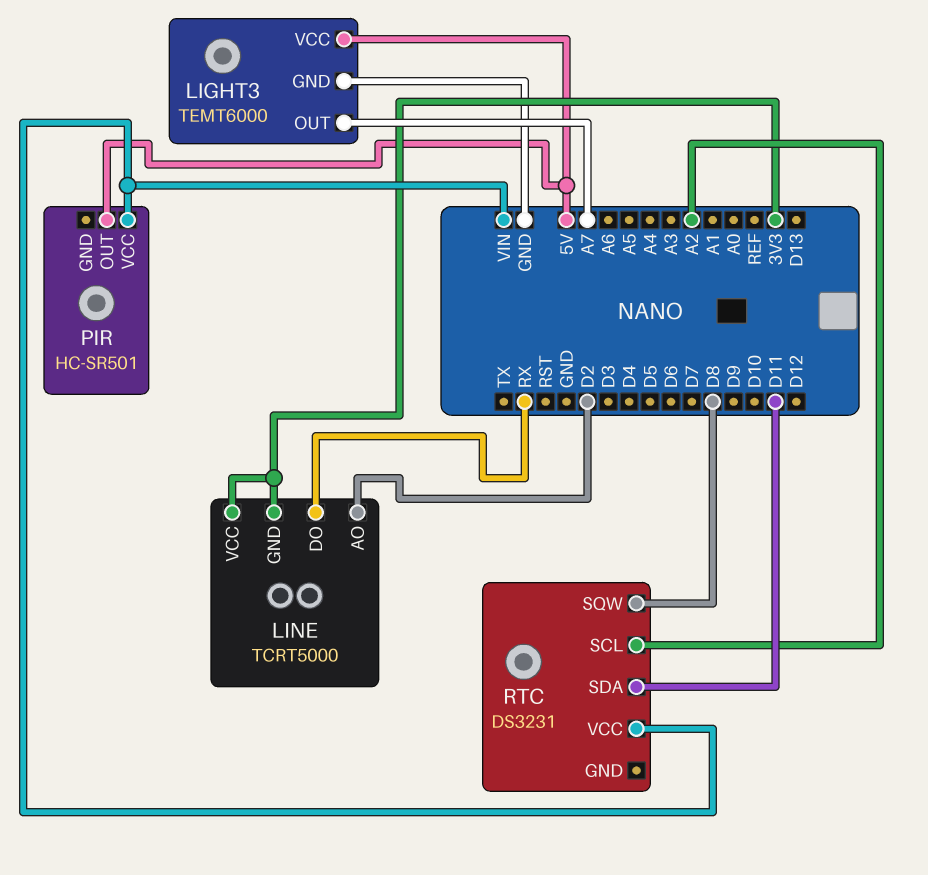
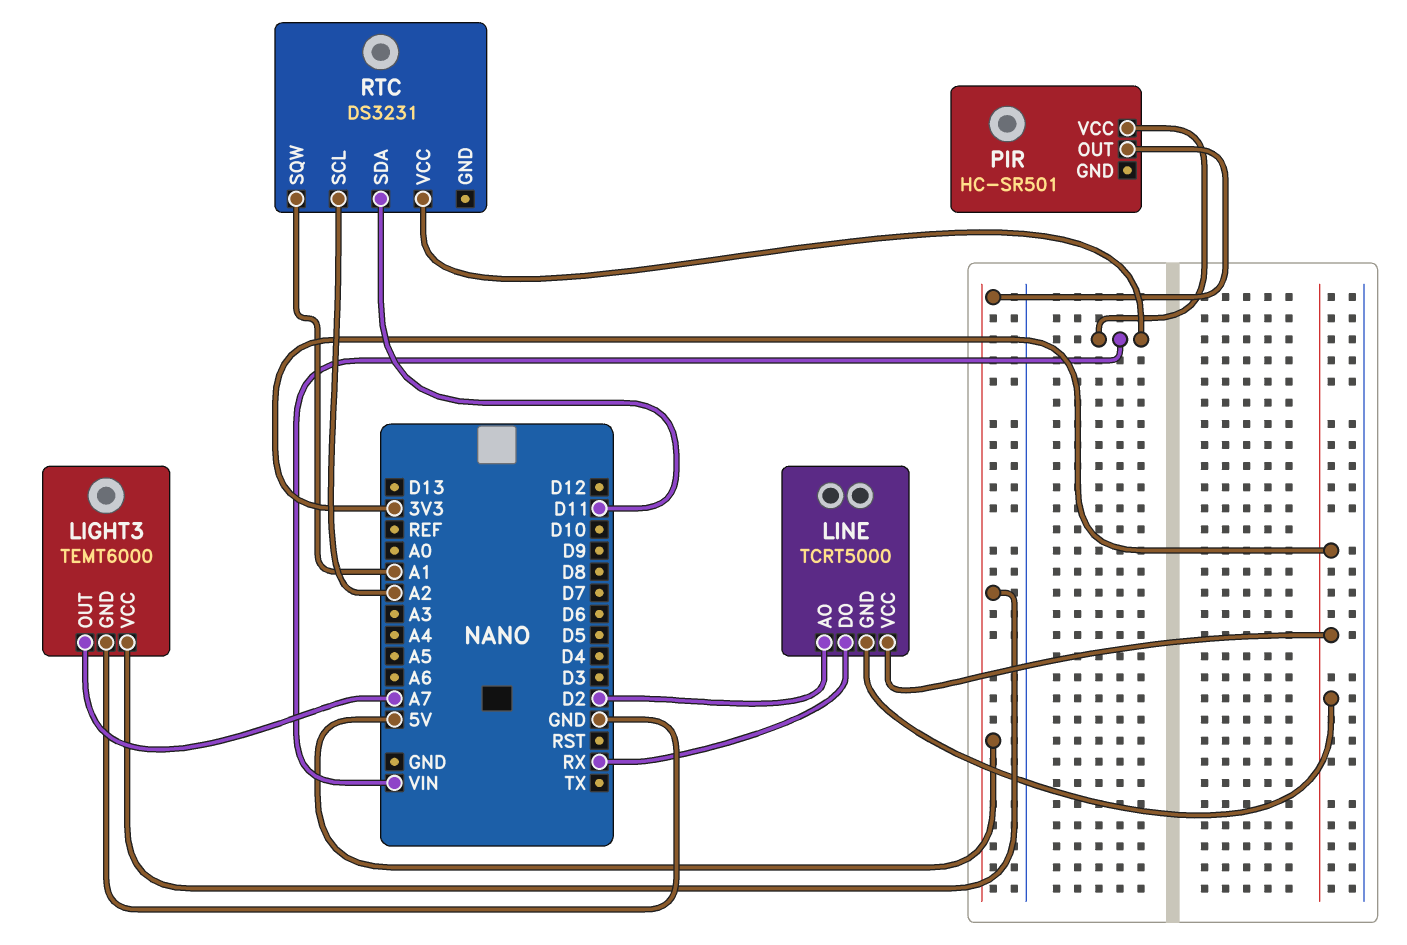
RTC pin SQW: D8 -> A1

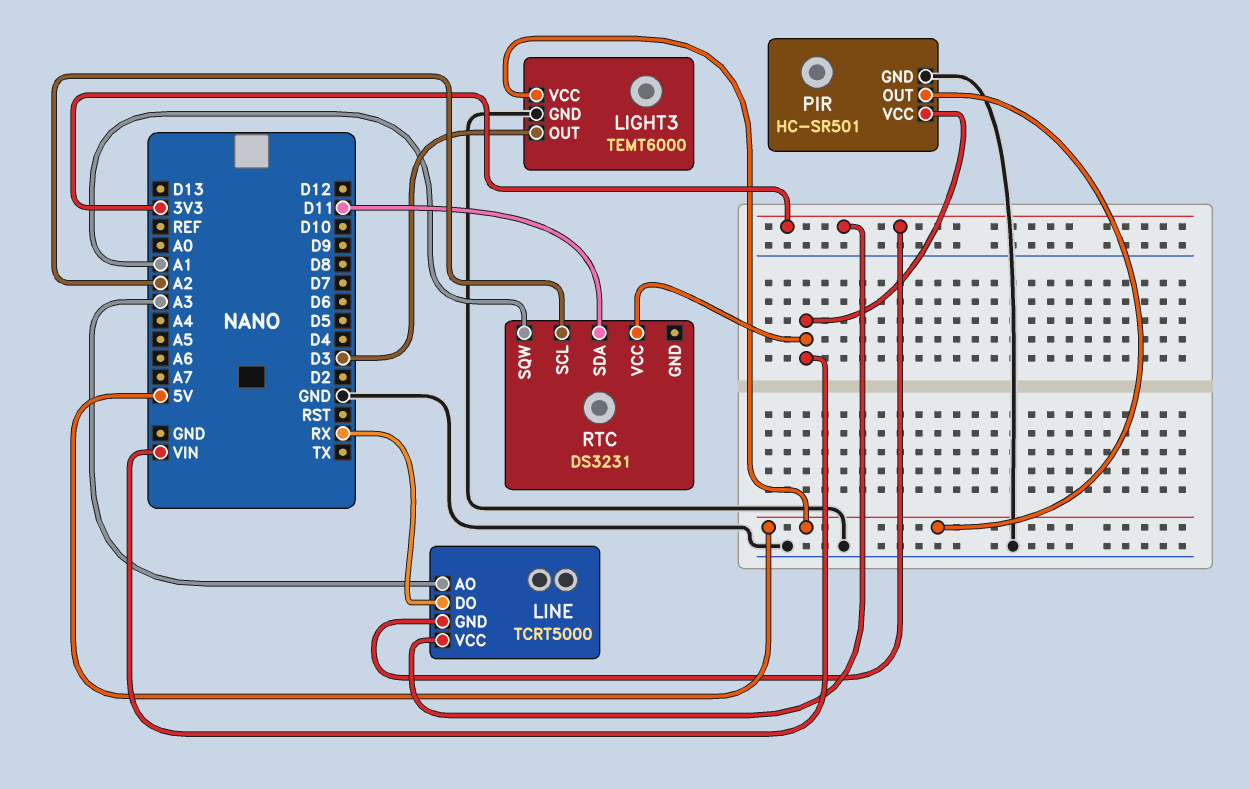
LIGHT3 pin OUT: A7 -> D3
LINE pin AO: D2 -> A3
PIR pin GND: none -> GND

